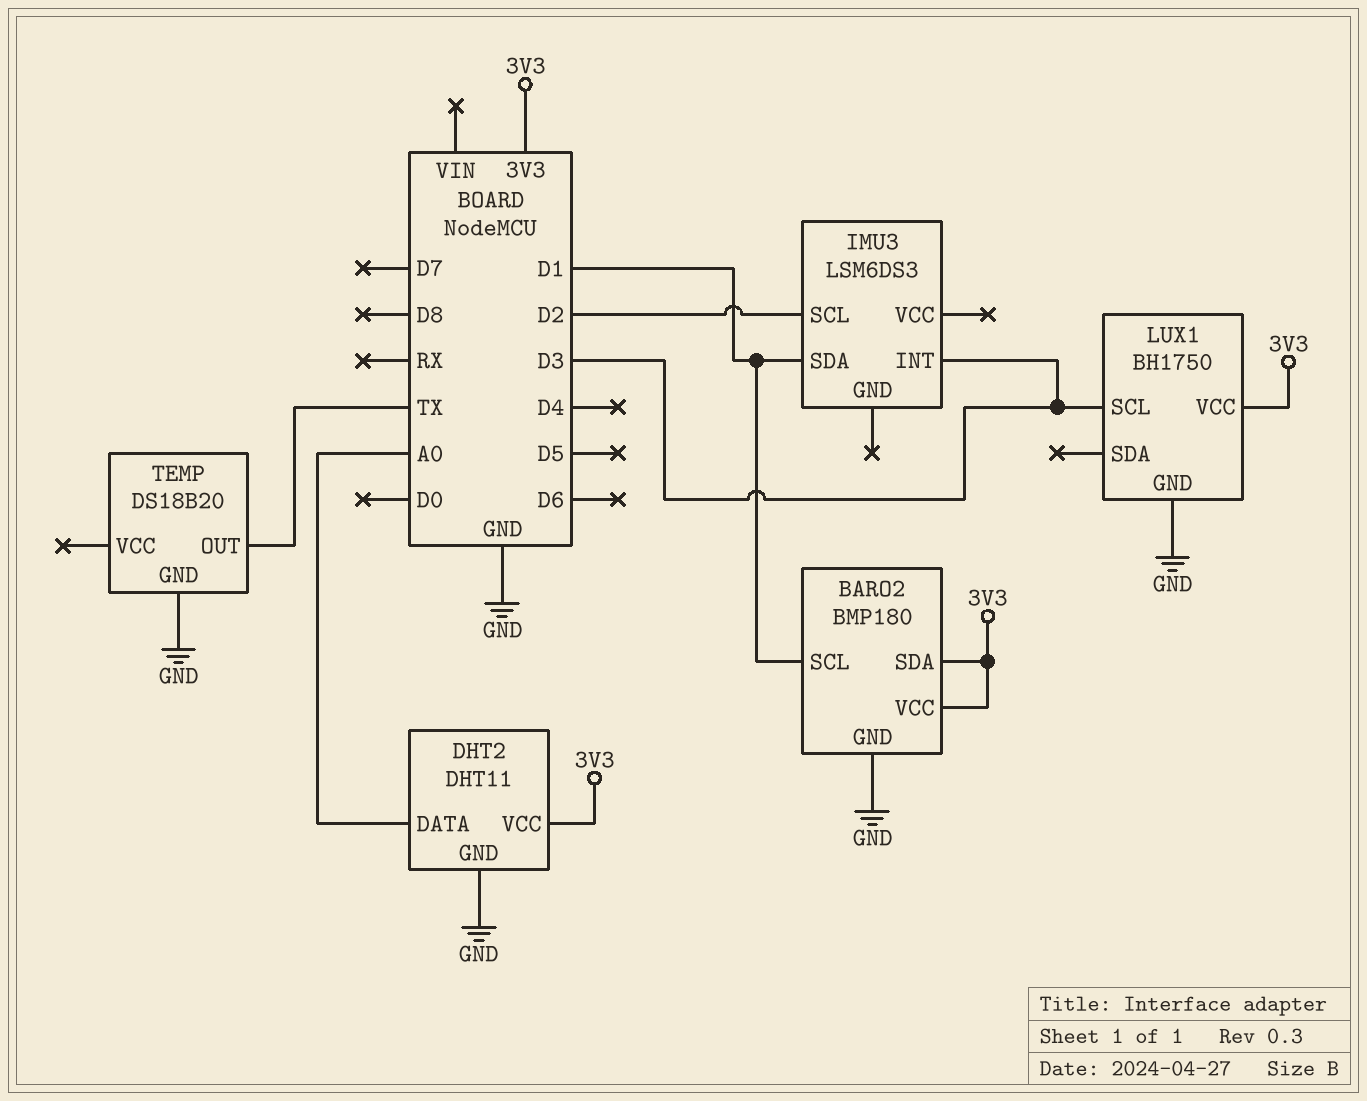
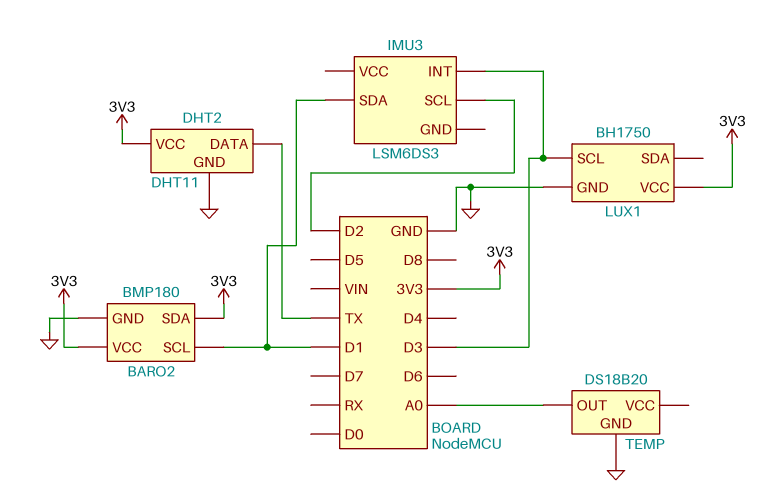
DHT2 pin DATA: A0 -> TX
TEMP pin OUT: TX -> A0

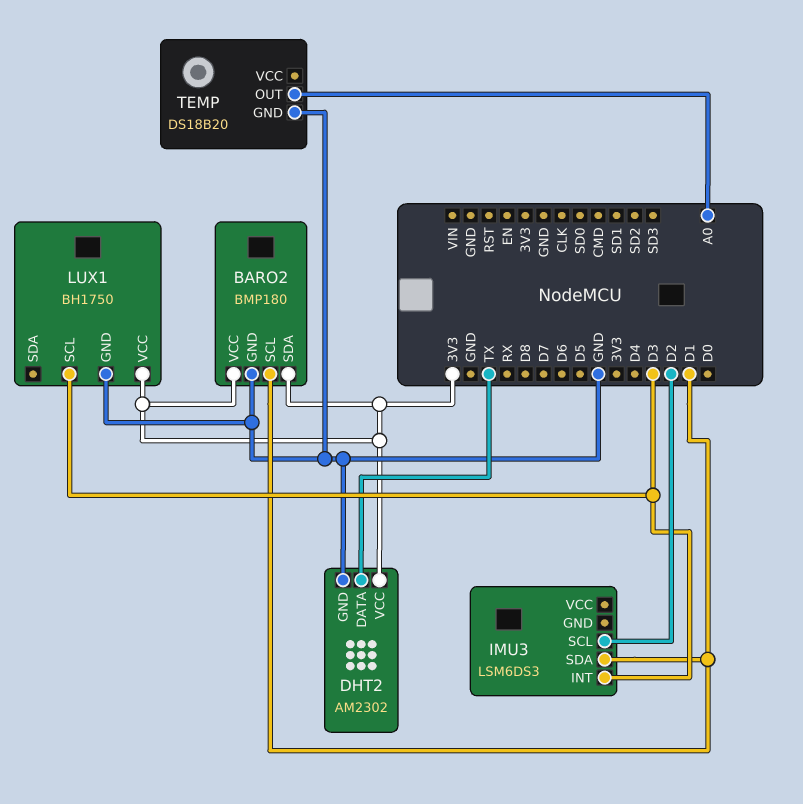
DHT2: DHT11 -> AM2302

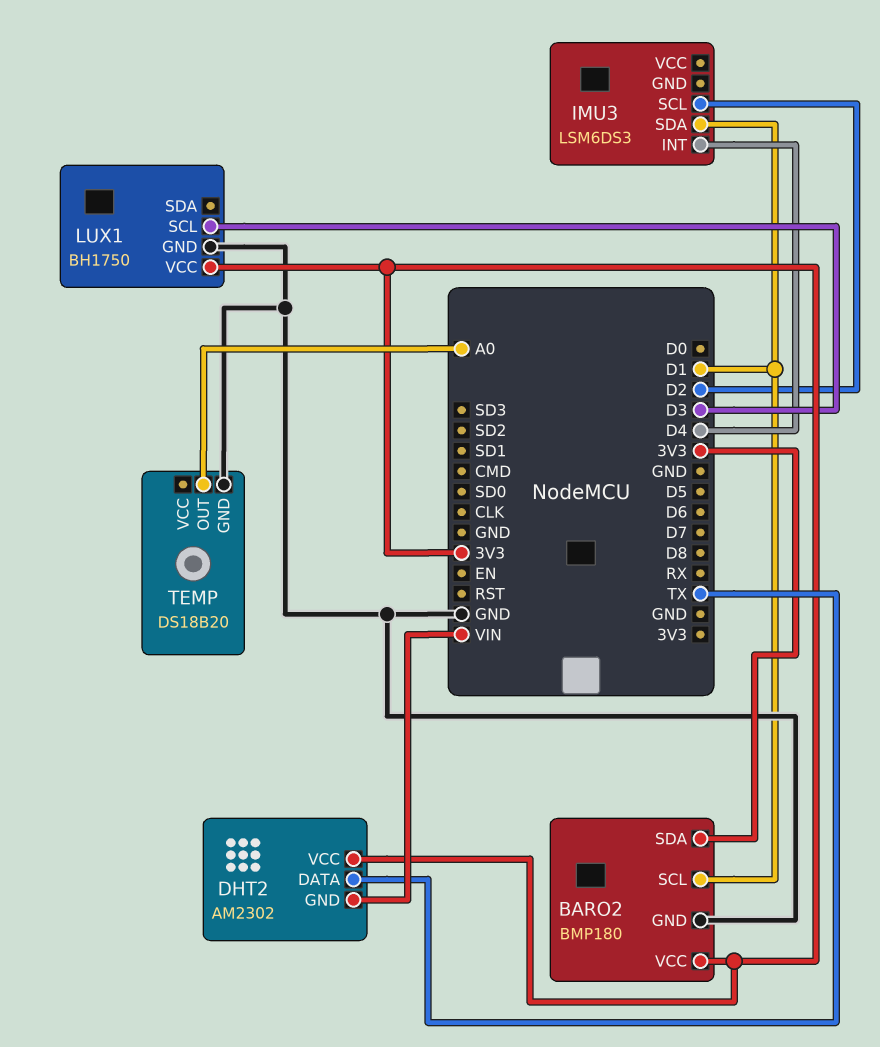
DHT2 pin GND: GND -> VIN
IMU3 pin INT: D3 -> D4

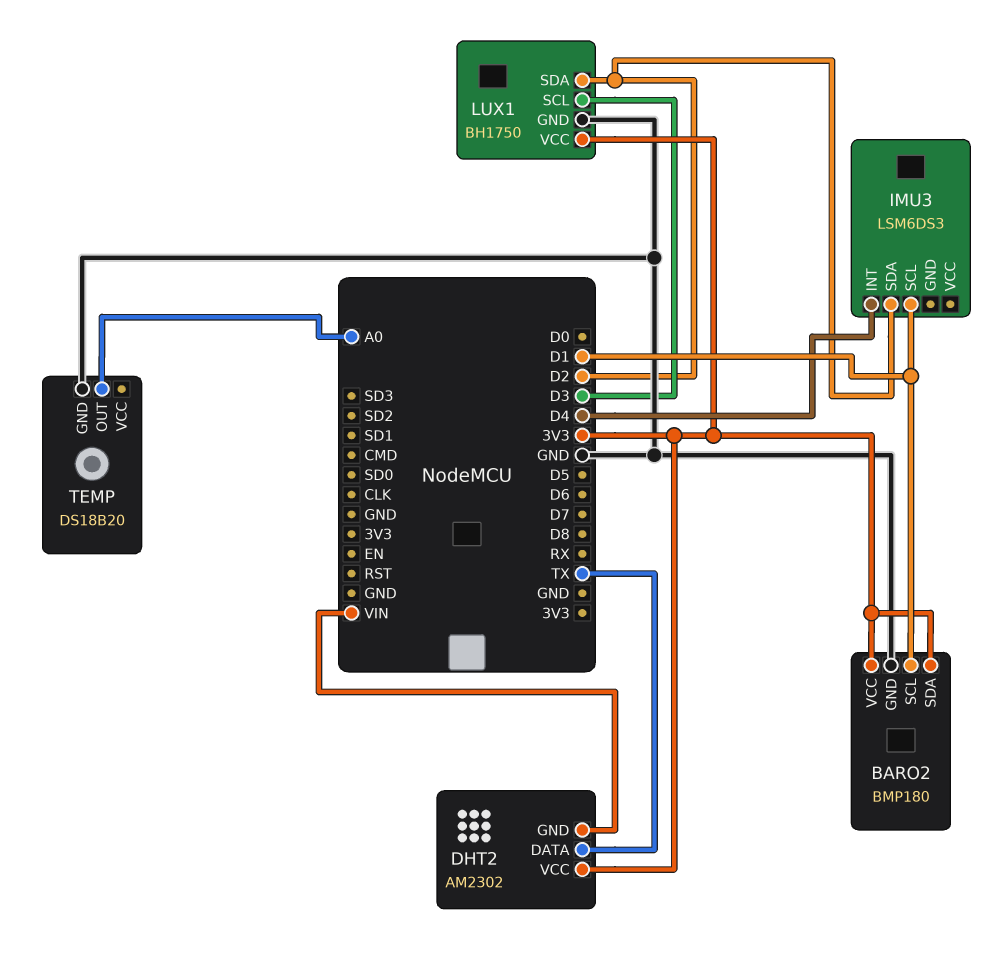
IMU3 pin SCL: D2 -> D1
IMU3 pin SDA: D1 -> D2
LUX1 pin SDA: none -> D2

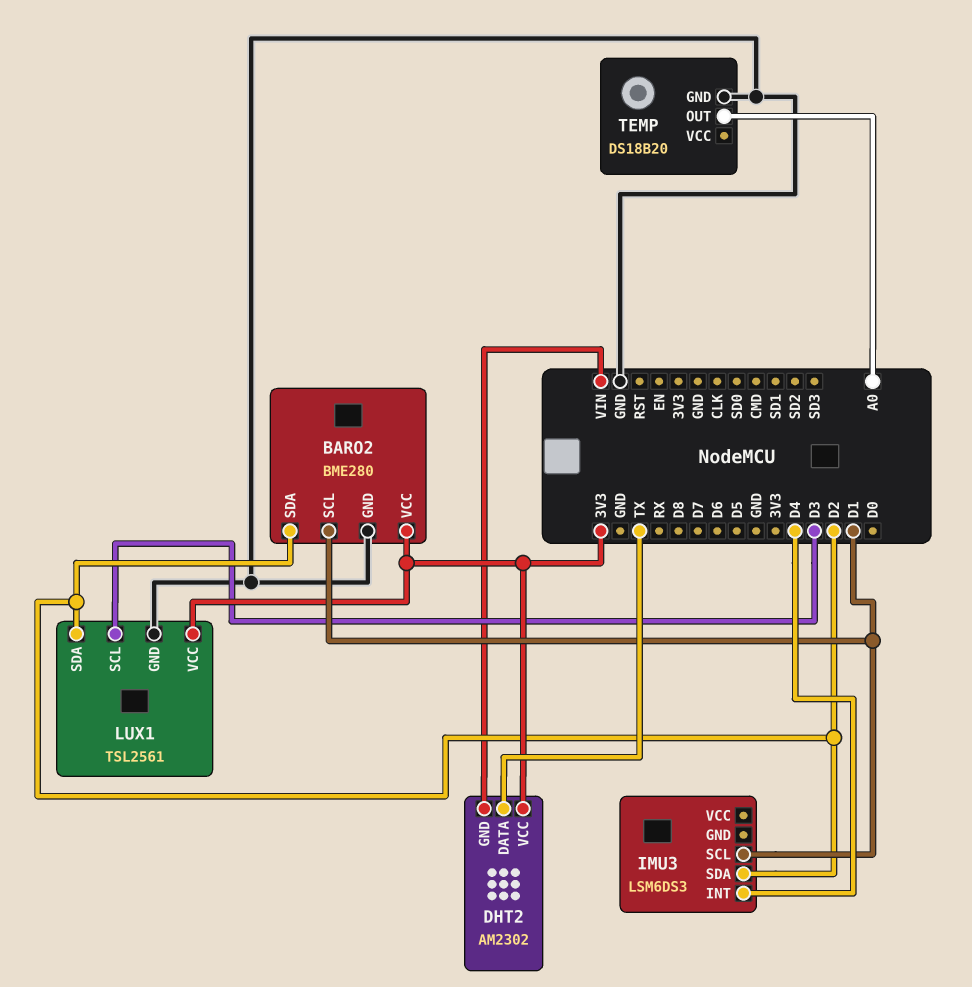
BARO2: BMP180 -> BME280
BARO2 pin SDA: 3V3 -> D2
LUX1: BH1750 -> TSL2561

